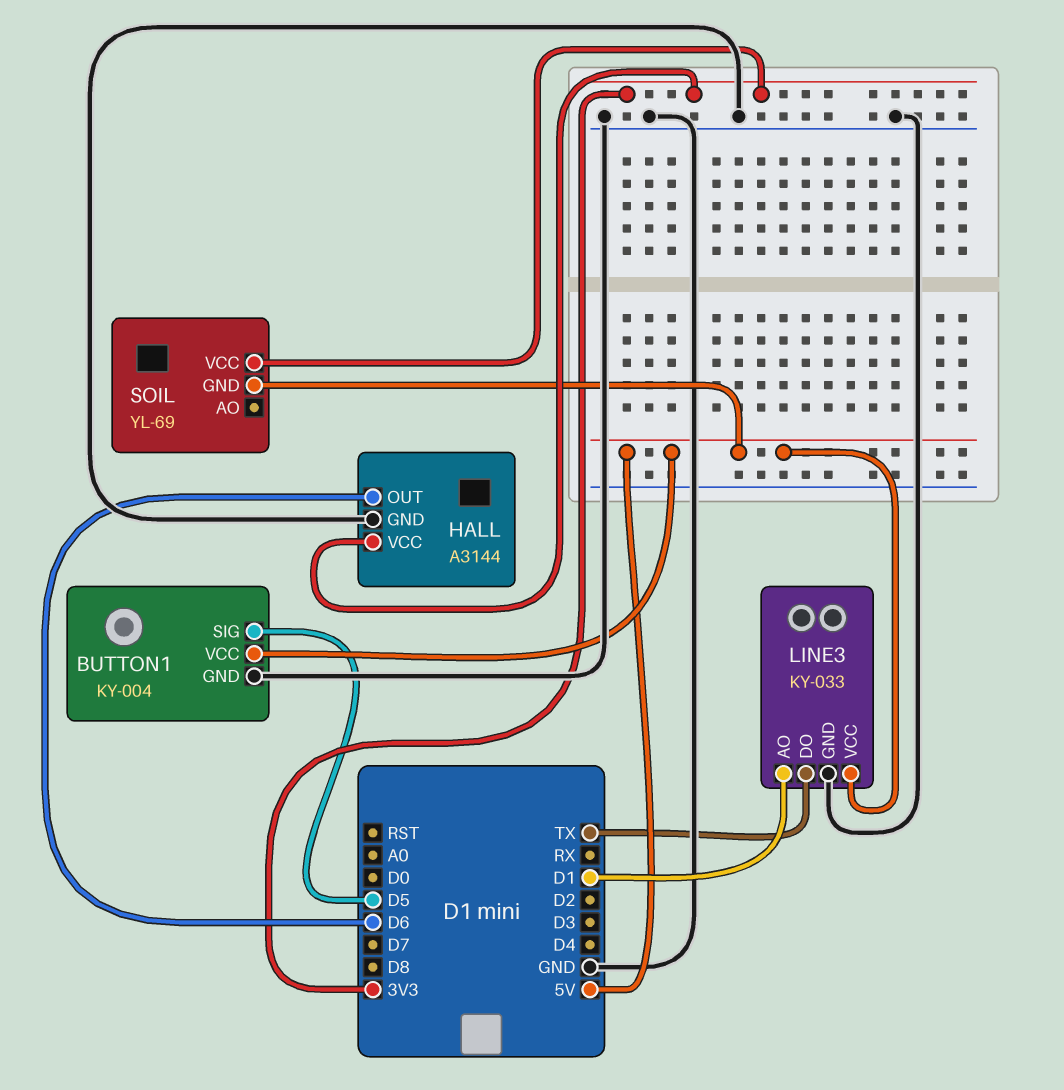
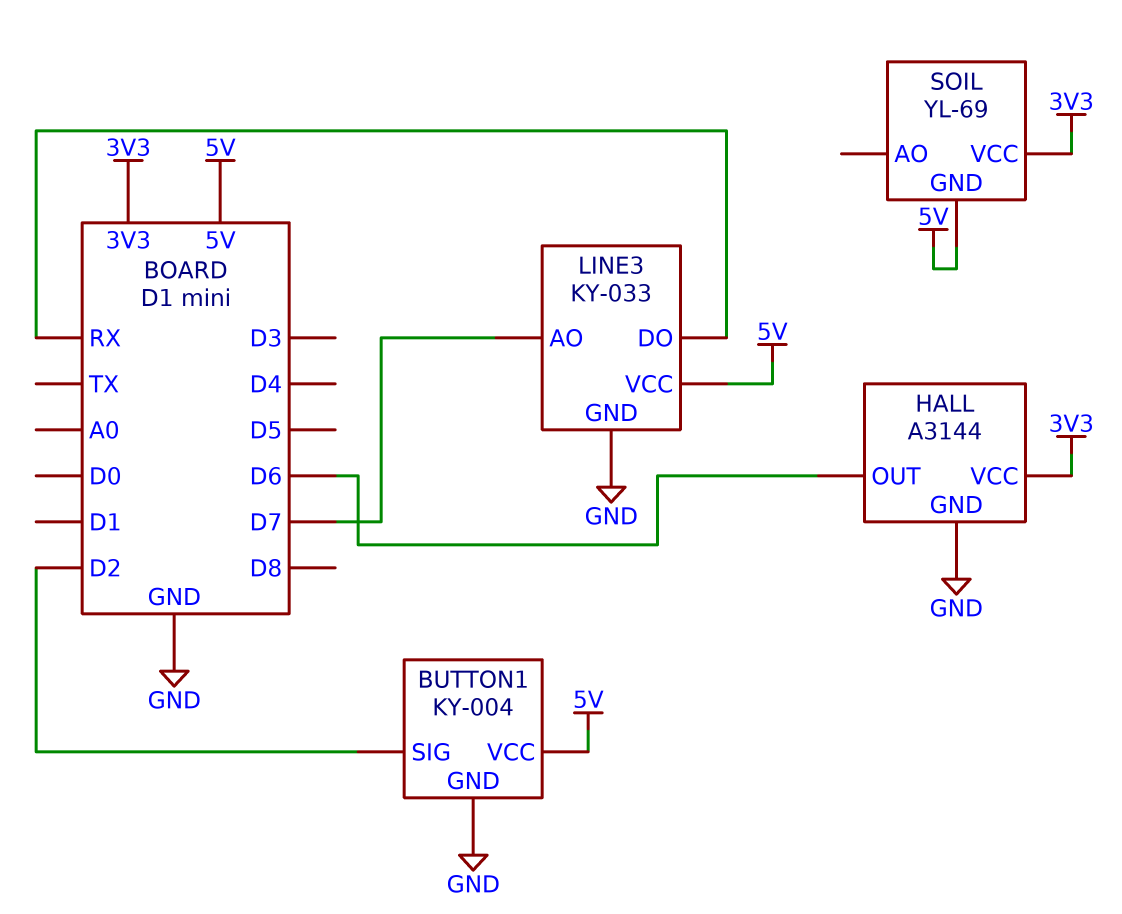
BUTTON1 pin SIG: D5 -> D2
LINE3 pin AO: D1 -> D7
LINE3 pin DO: TX -> RX

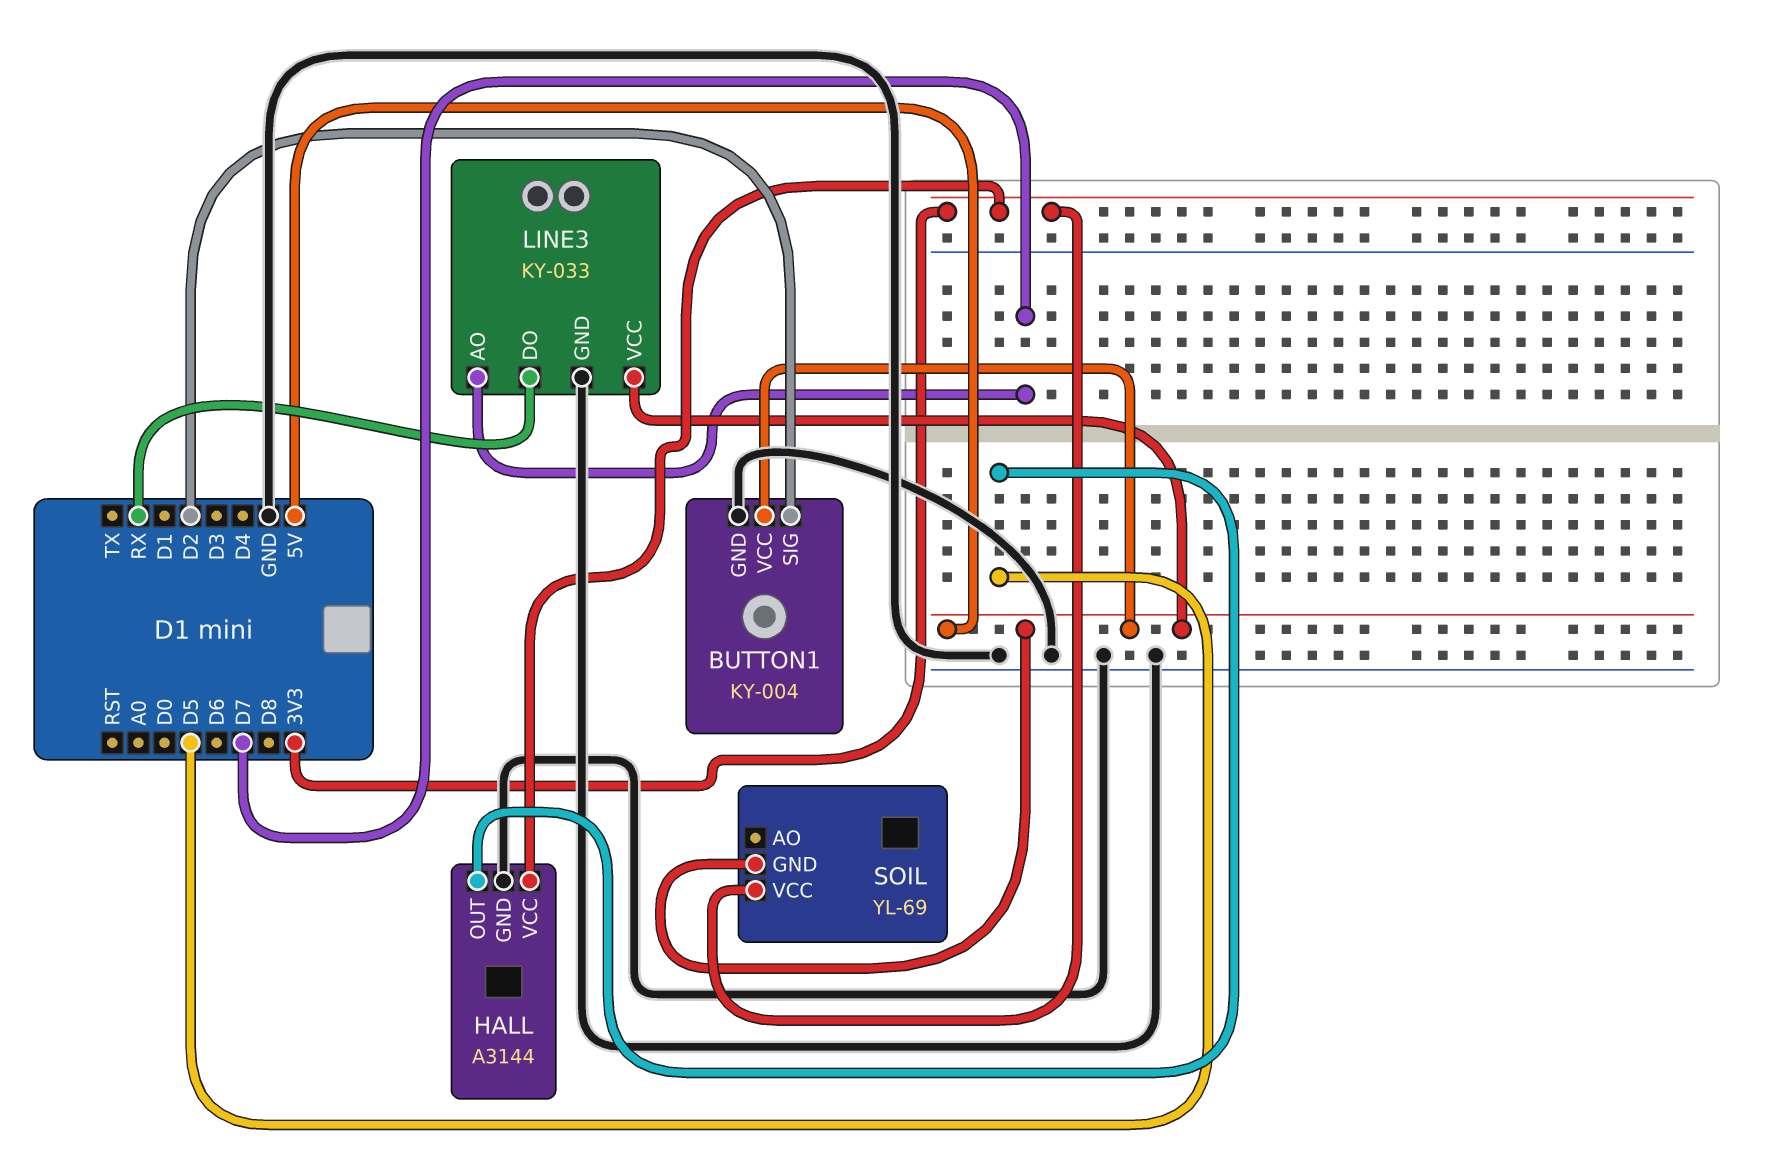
HALL pin OUT: D6 -> D5

